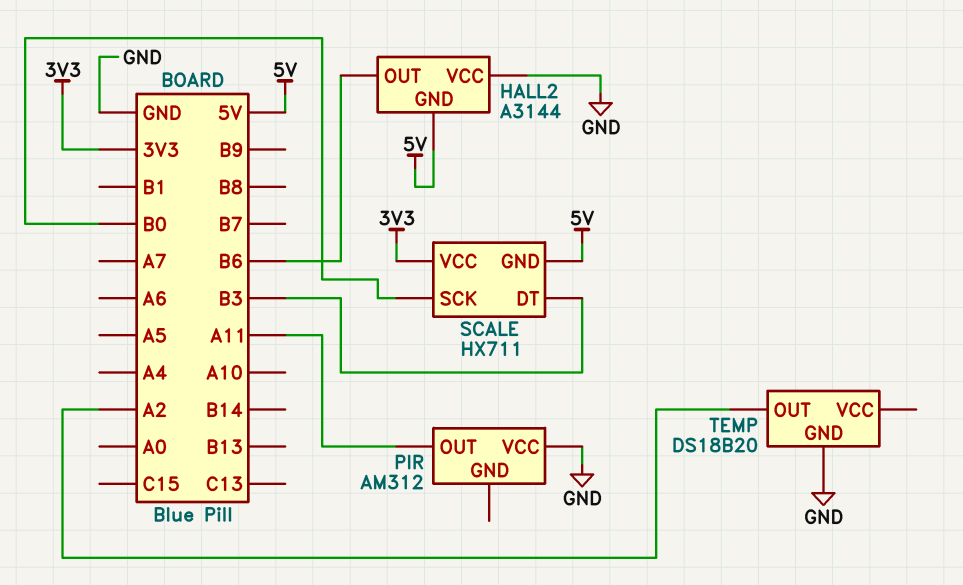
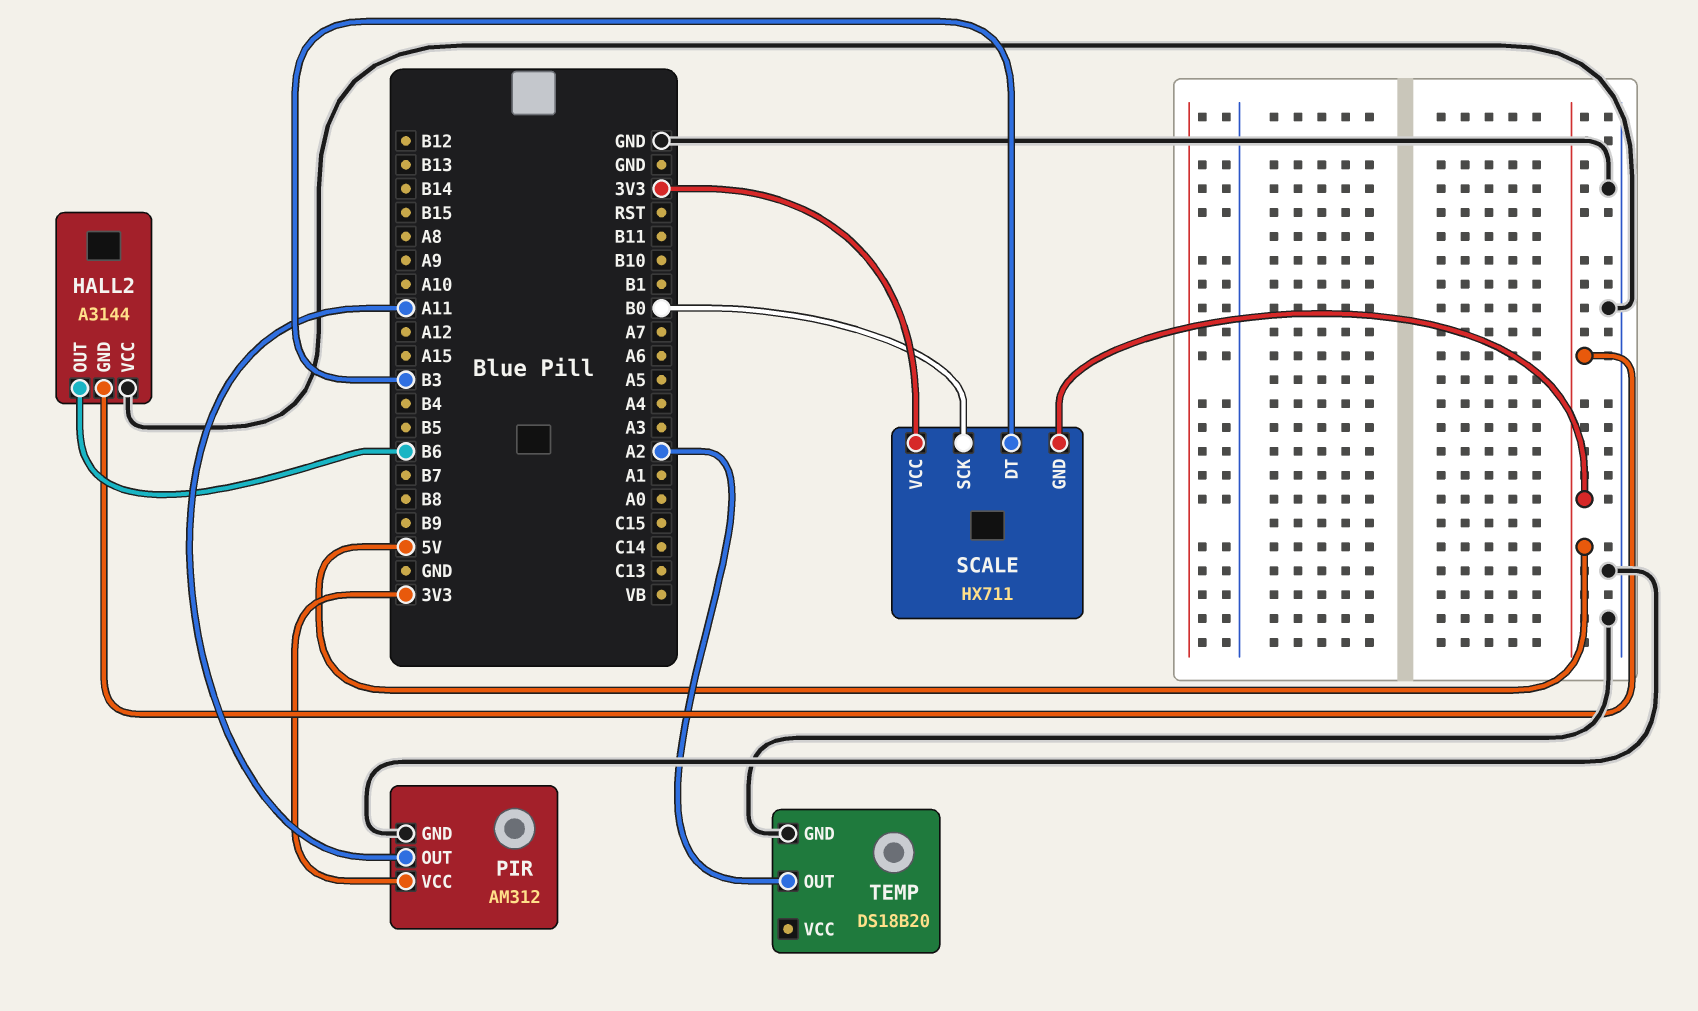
PIR pin GND: none -> GND
PIR pin VCC: GND -> 3V3

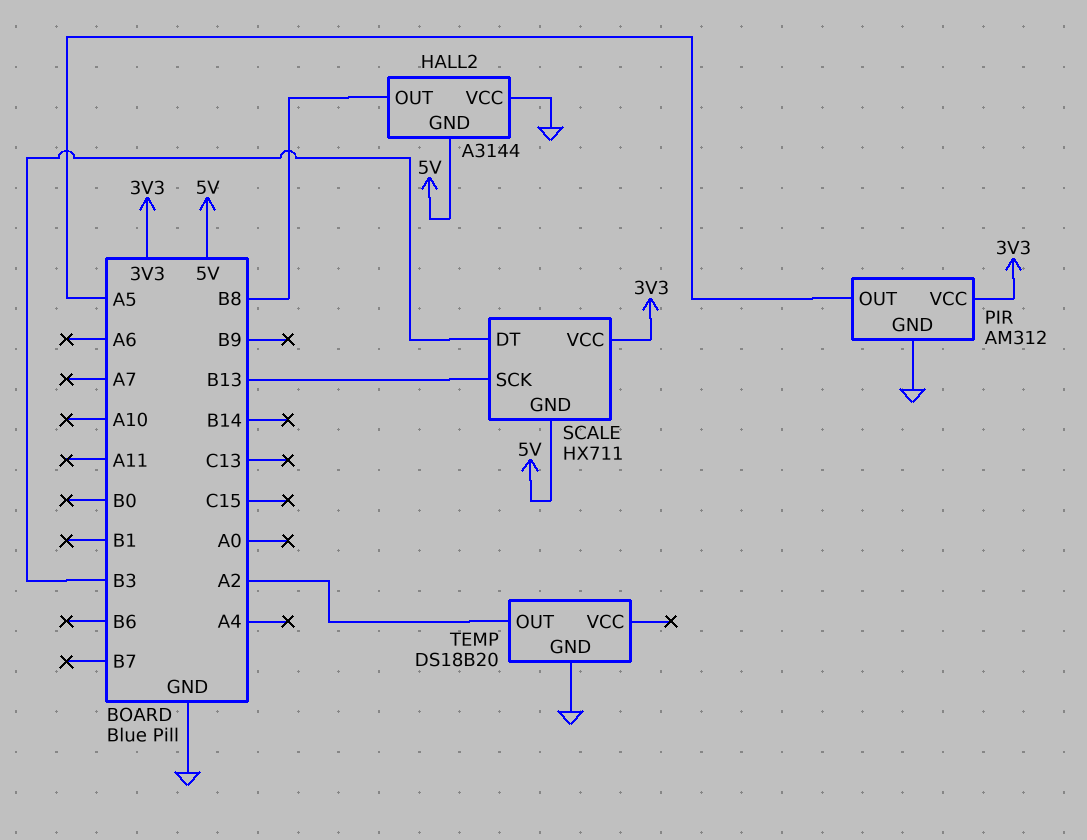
HALL2 pin OUT: B6 -> B8
PIR pin OUT: A11 -> A5
SCALE pin SCK: B0 -> B13

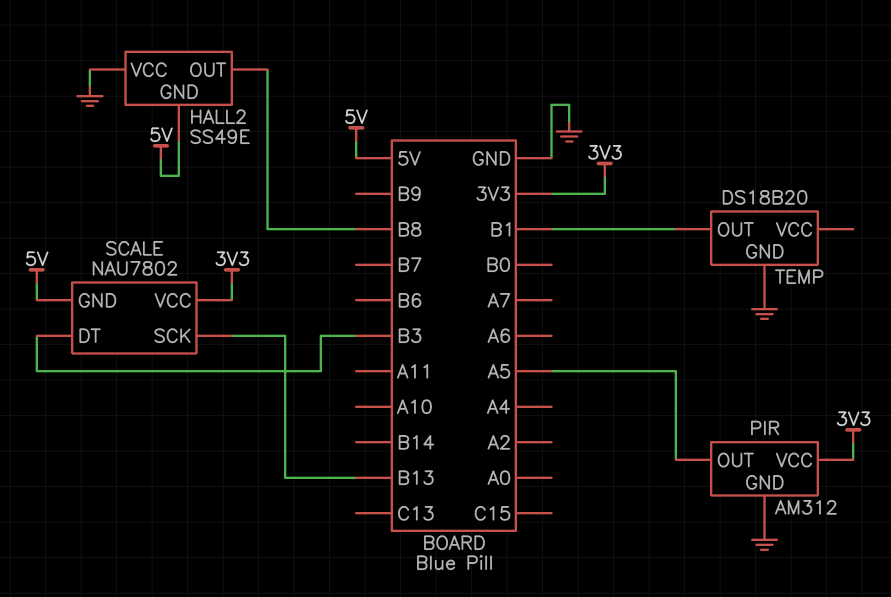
HALL2: A3144 -> SS49E
SCALE: HX711 -> NAU7802
TEMP pin OUT: A2 -> B1

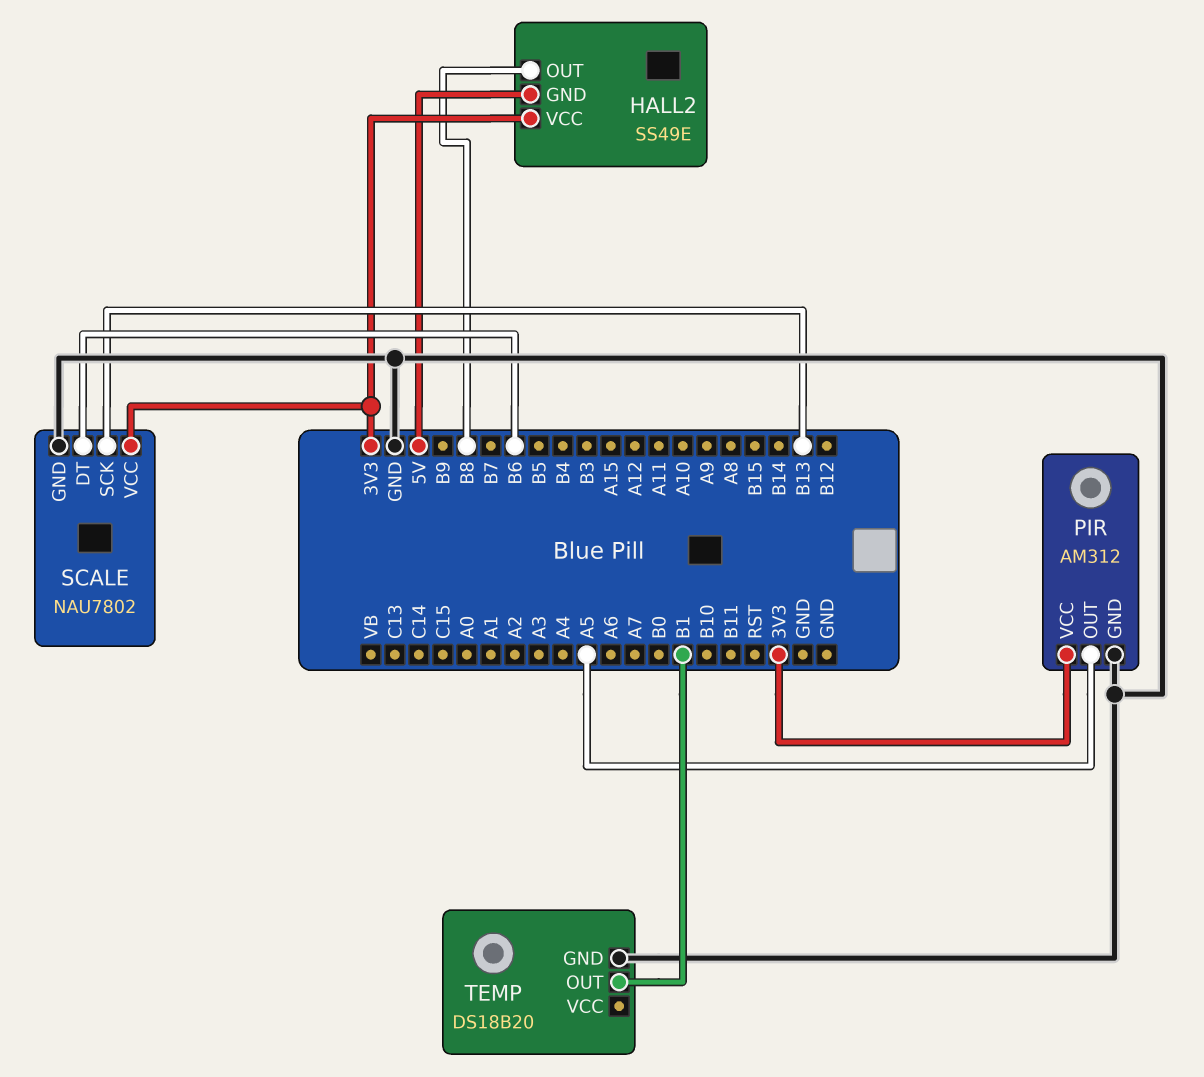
HALL2 pin VCC: GND -> 3V3
SCALE pin DT: B3 -> B6
SCALE pin GND: 5V -> GND

